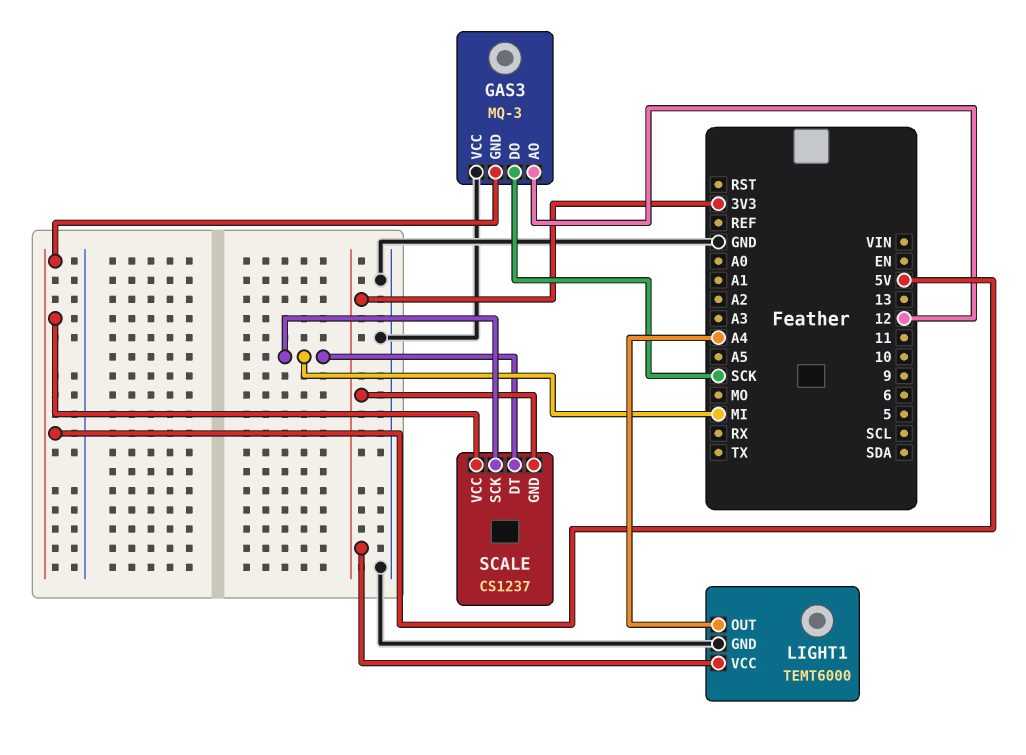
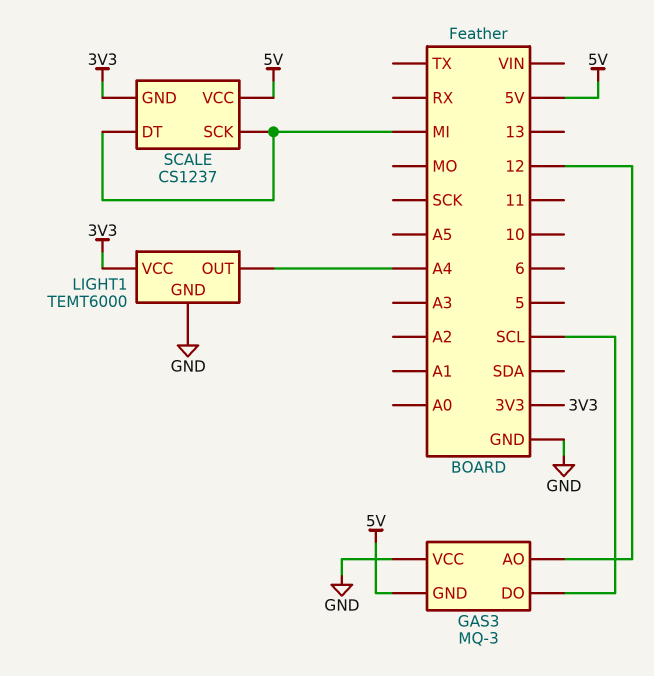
GAS3 pin DO: SCK -> SCL

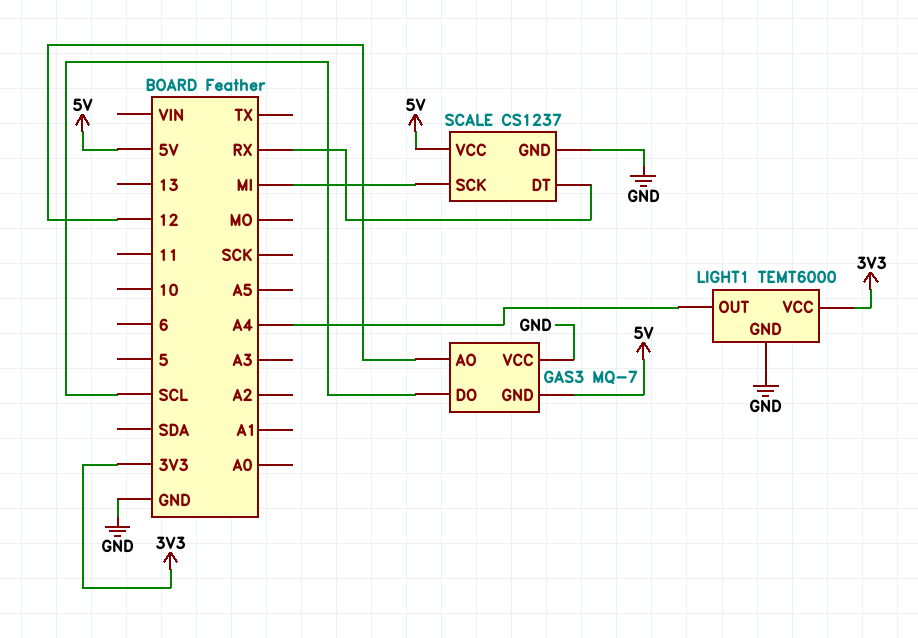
GAS3: MQ-3 -> MQ-7
SCALE pin DT: MI -> RX
SCALE pin GND: 3V3 -> GND

